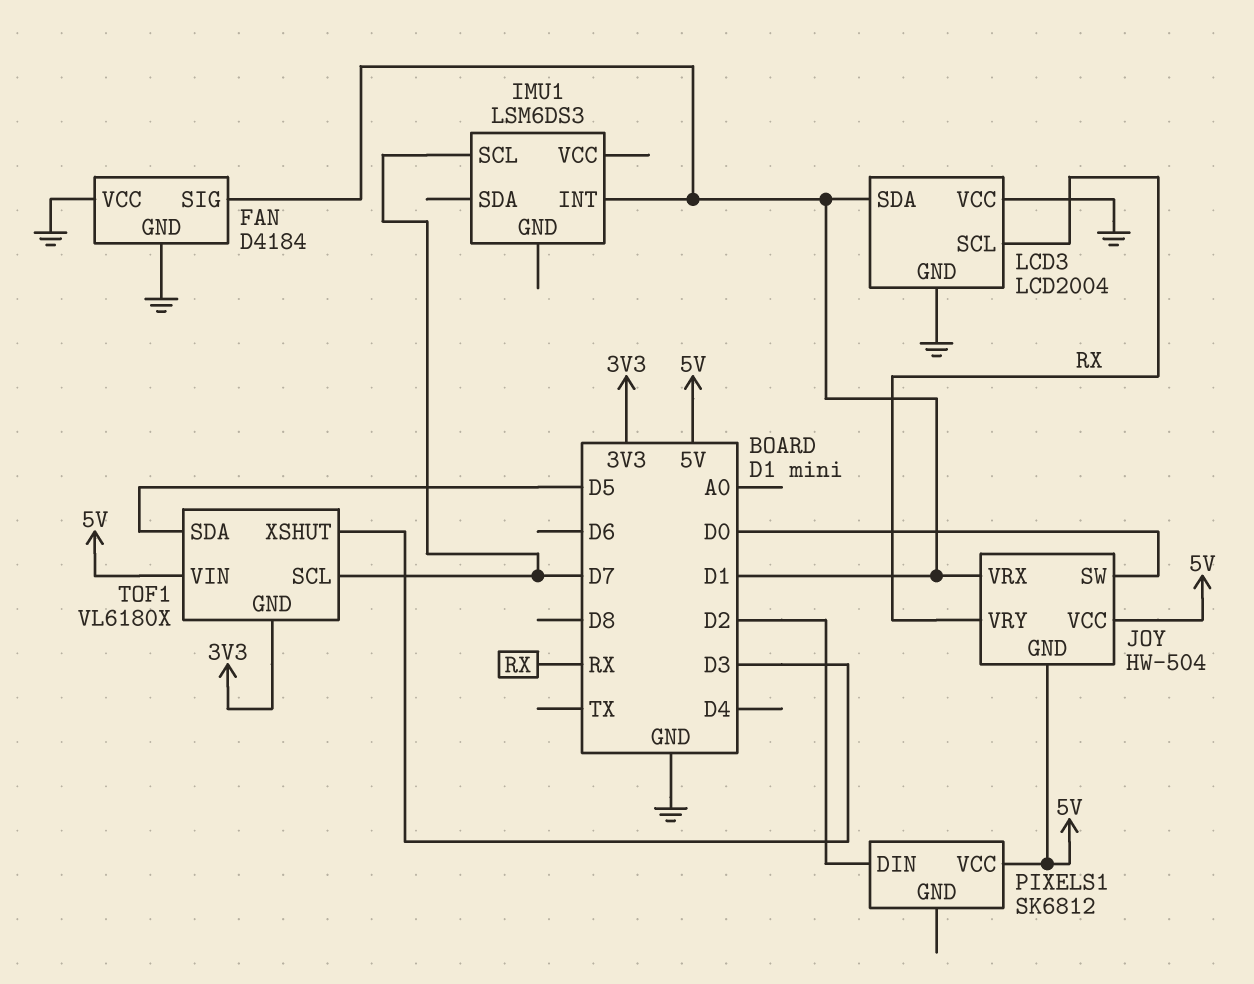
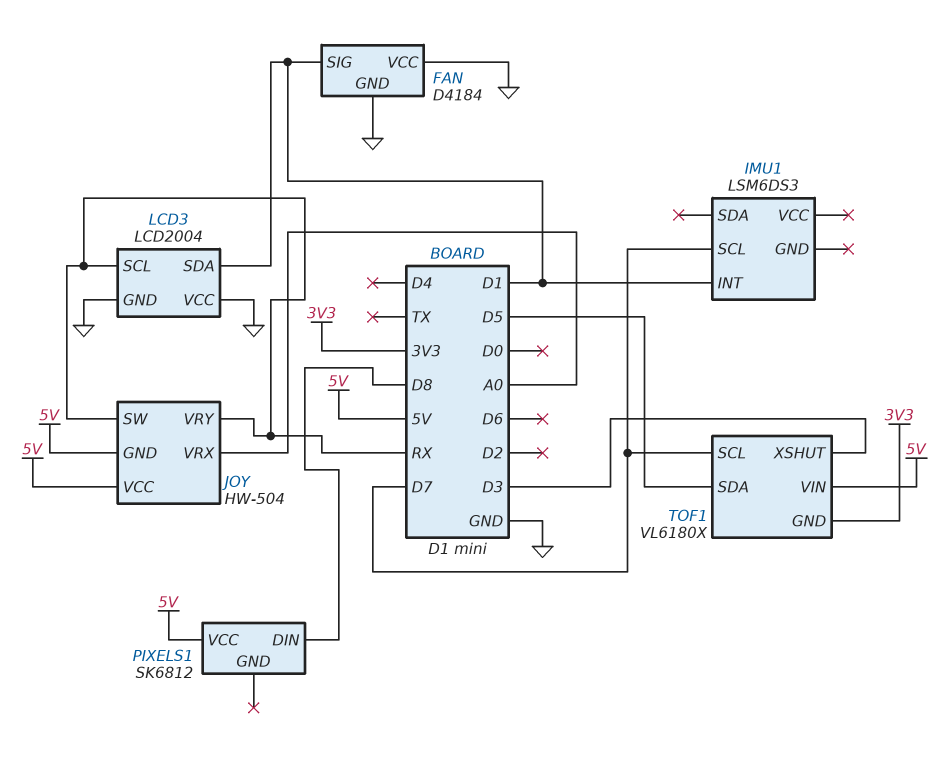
JOY pin SW: D0 -> RX
JOY pin VRX: D1 -> A0
PIXELS1 pin DIN: D2 -> D8

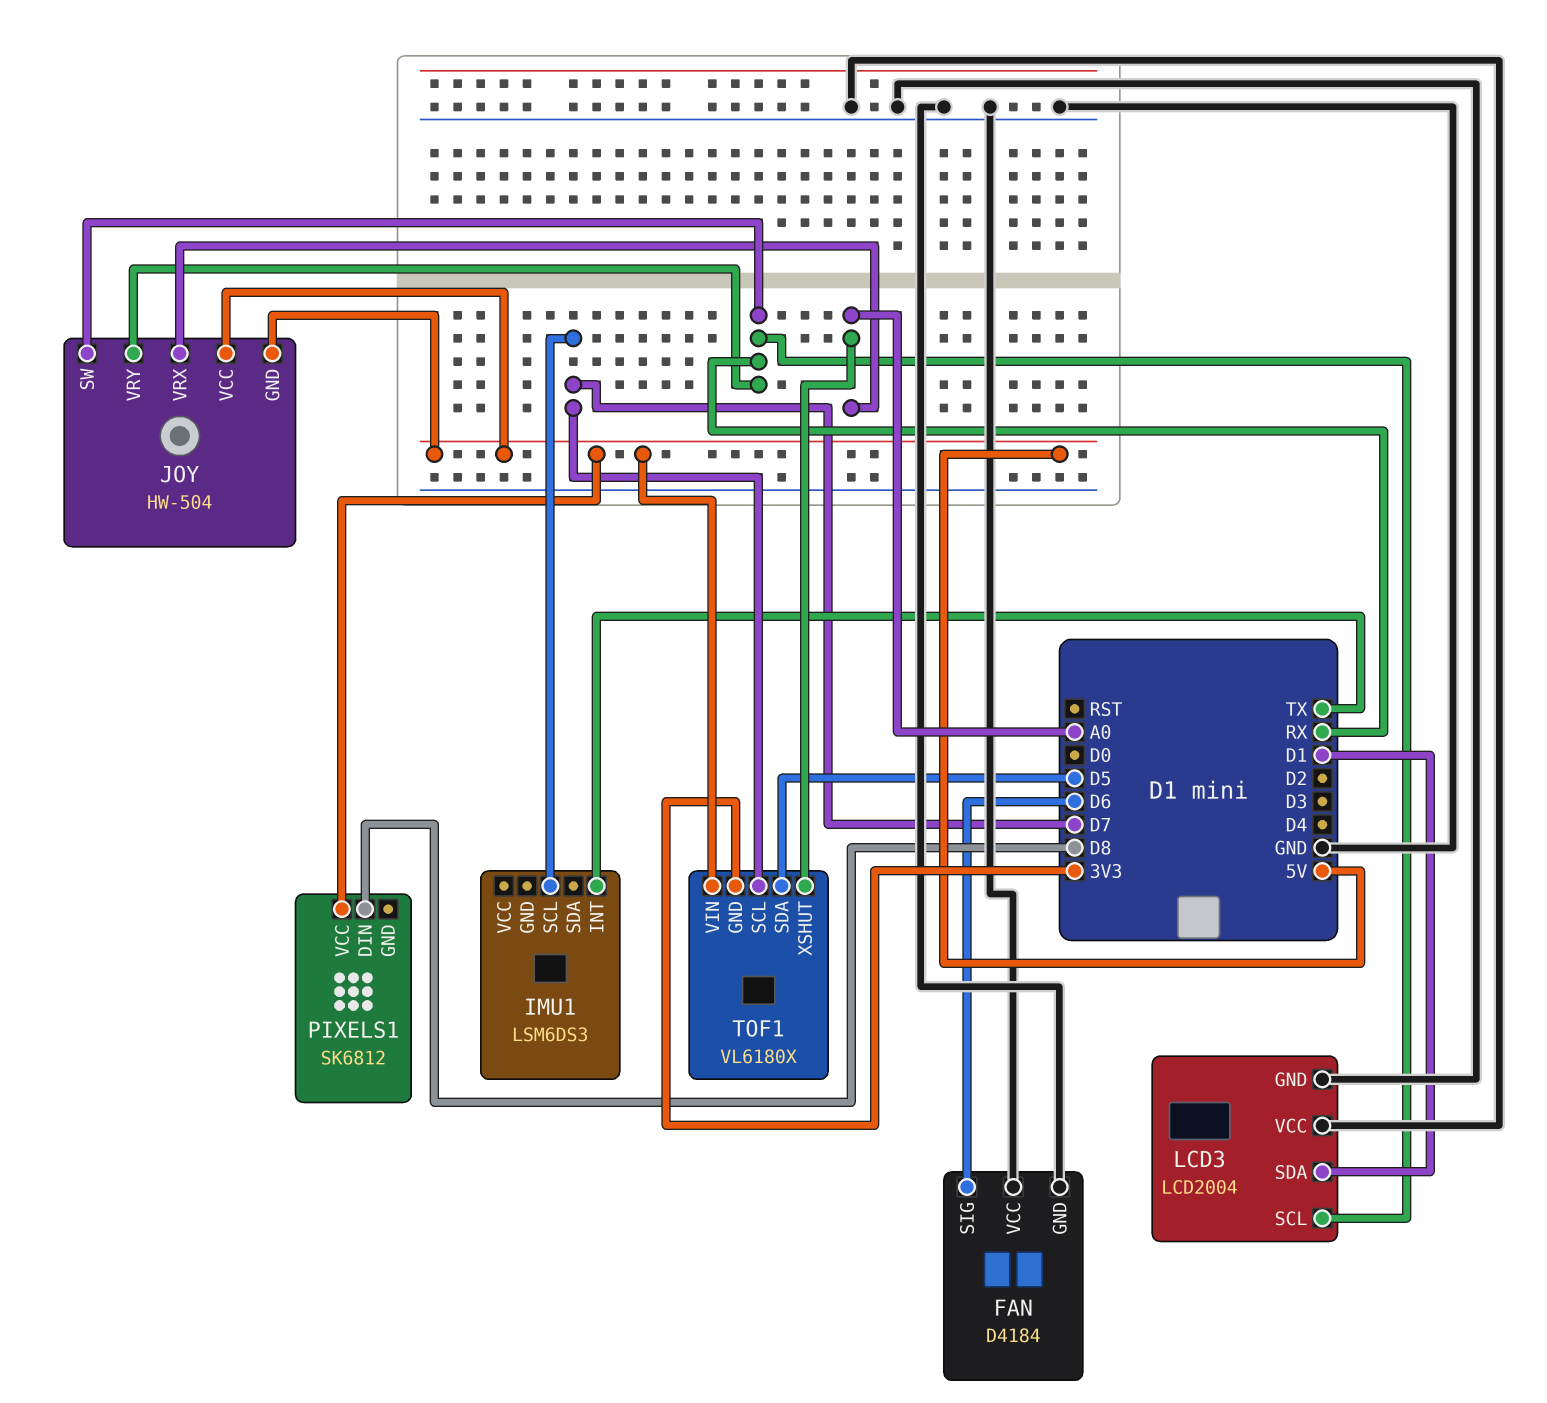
FAN pin SIG: D1 -> D6
IMU1 pin INT: D1 -> TX
TOF1 pin XSHUT: D3 -> A0

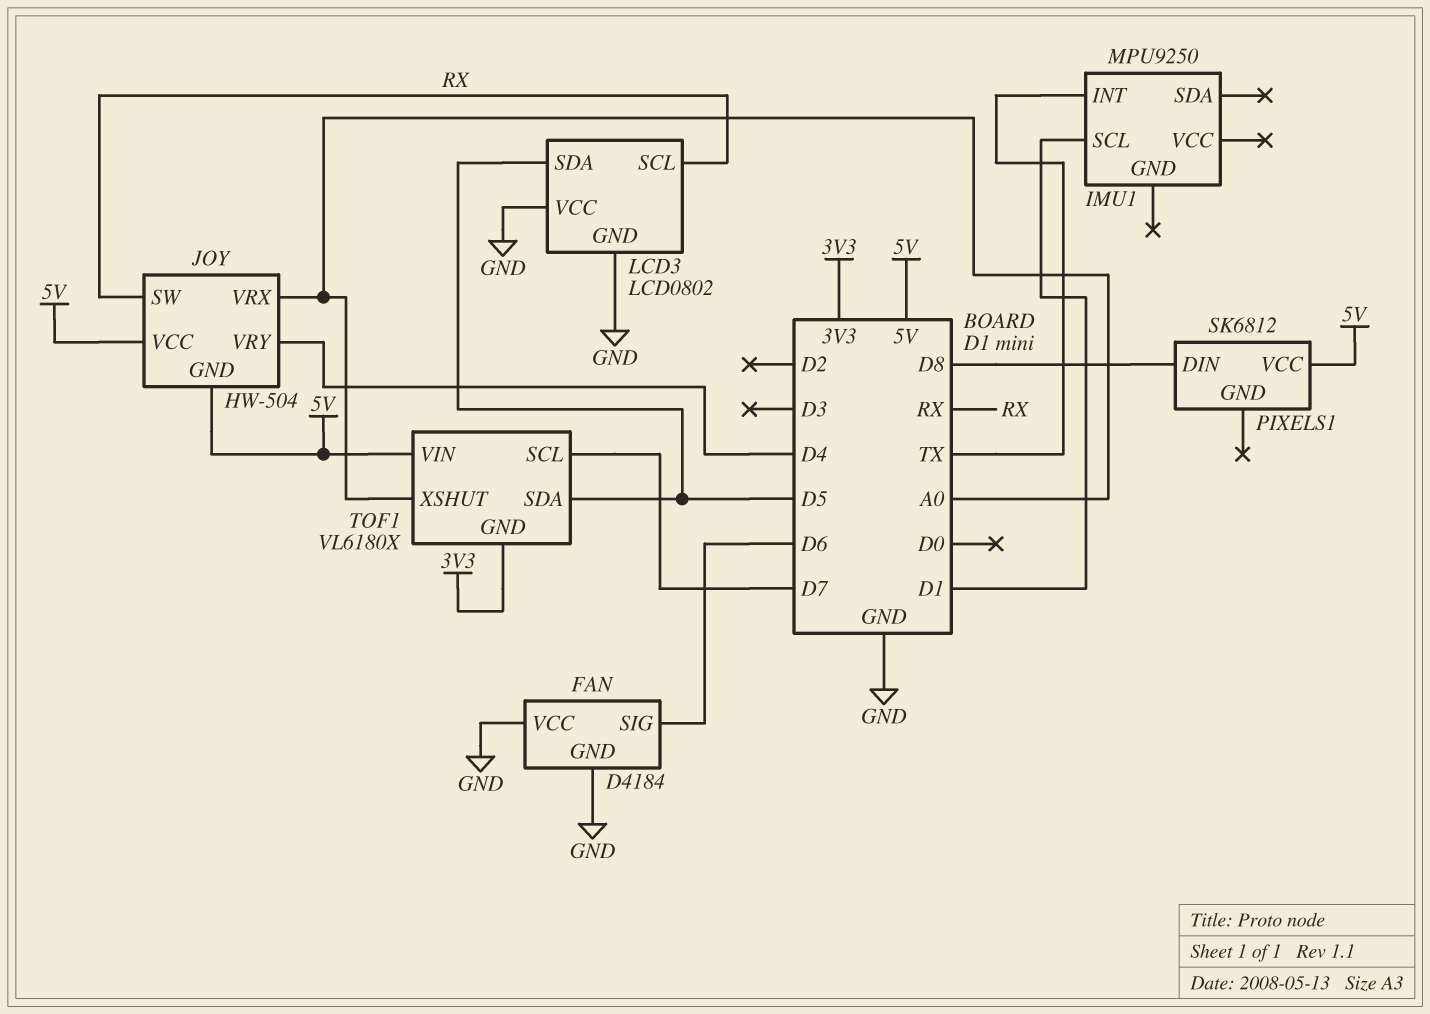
IMU1: LSM6DS3 -> MPU9250
IMU1 pin SCL: D7 -> D1
JOY pin VRY: RX -> D4
LCD3: LCD2004 -> LCD0802
LCD3 pin SDA: D1 -> D5

